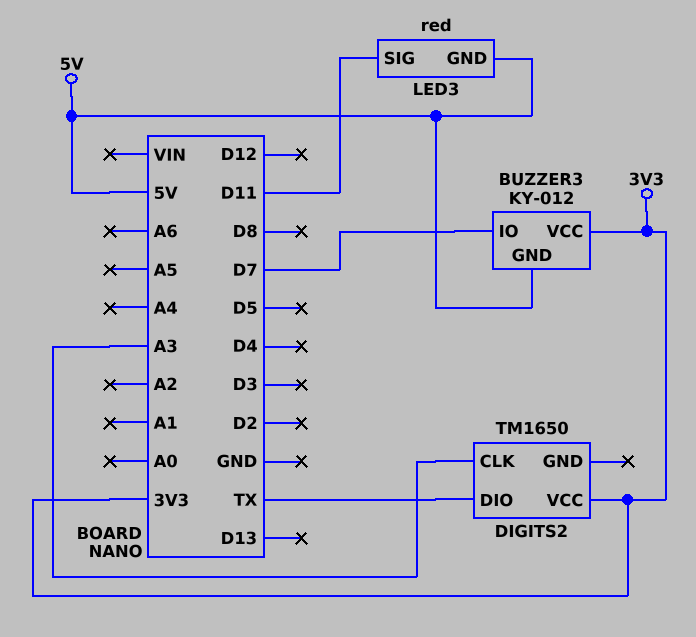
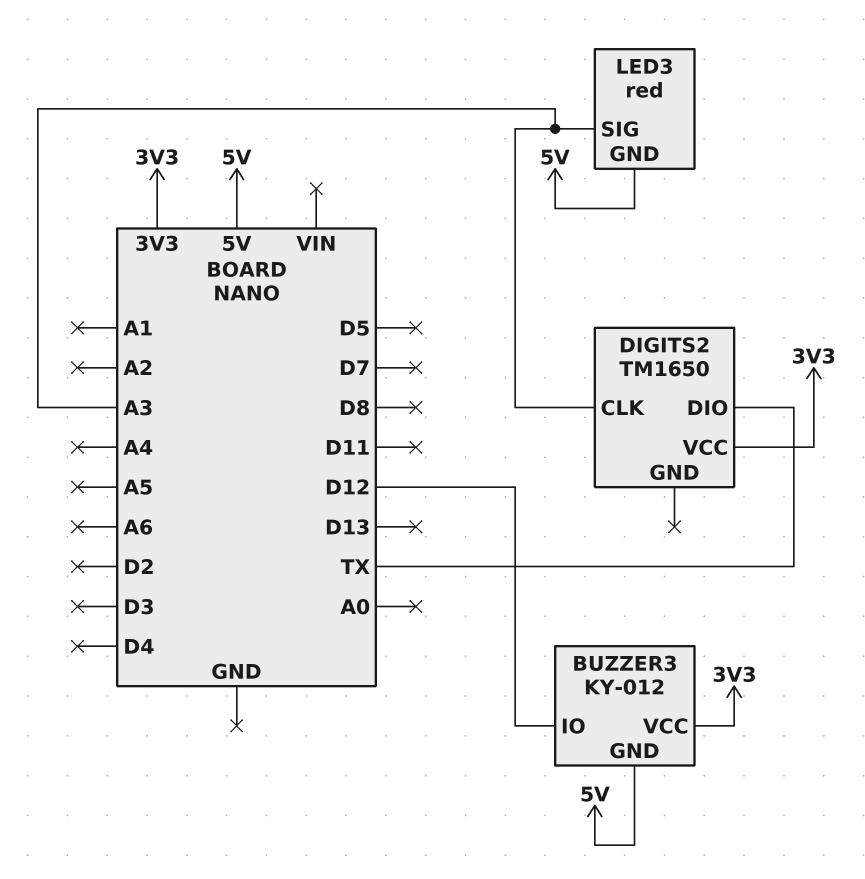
BUZZER3 pin IO: D7 -> D12
LED3 pin SIG: D11 -> A3

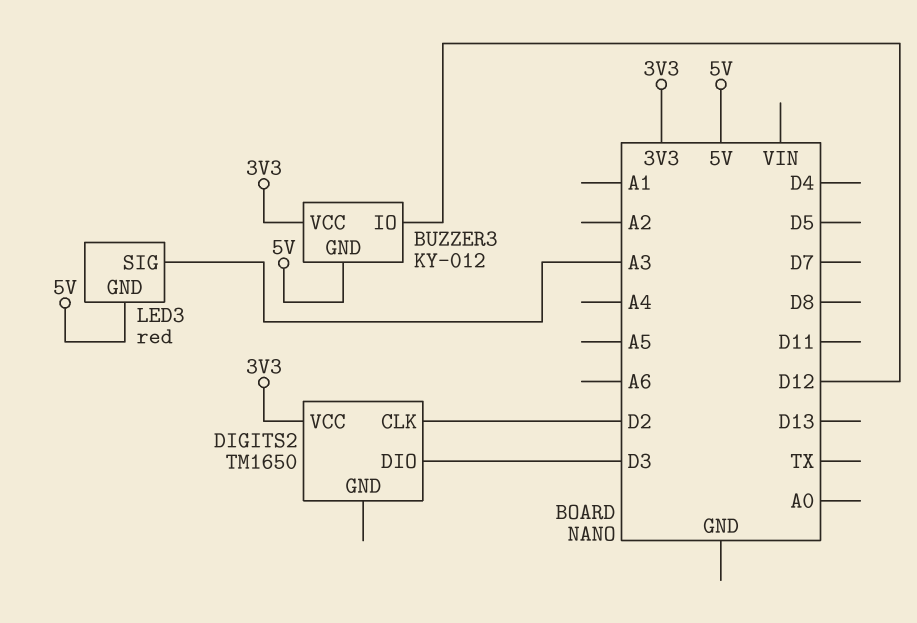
DIGITS2 pin CLK: A3 -> D2
DIGITS2 pin DIO: TX -> D3

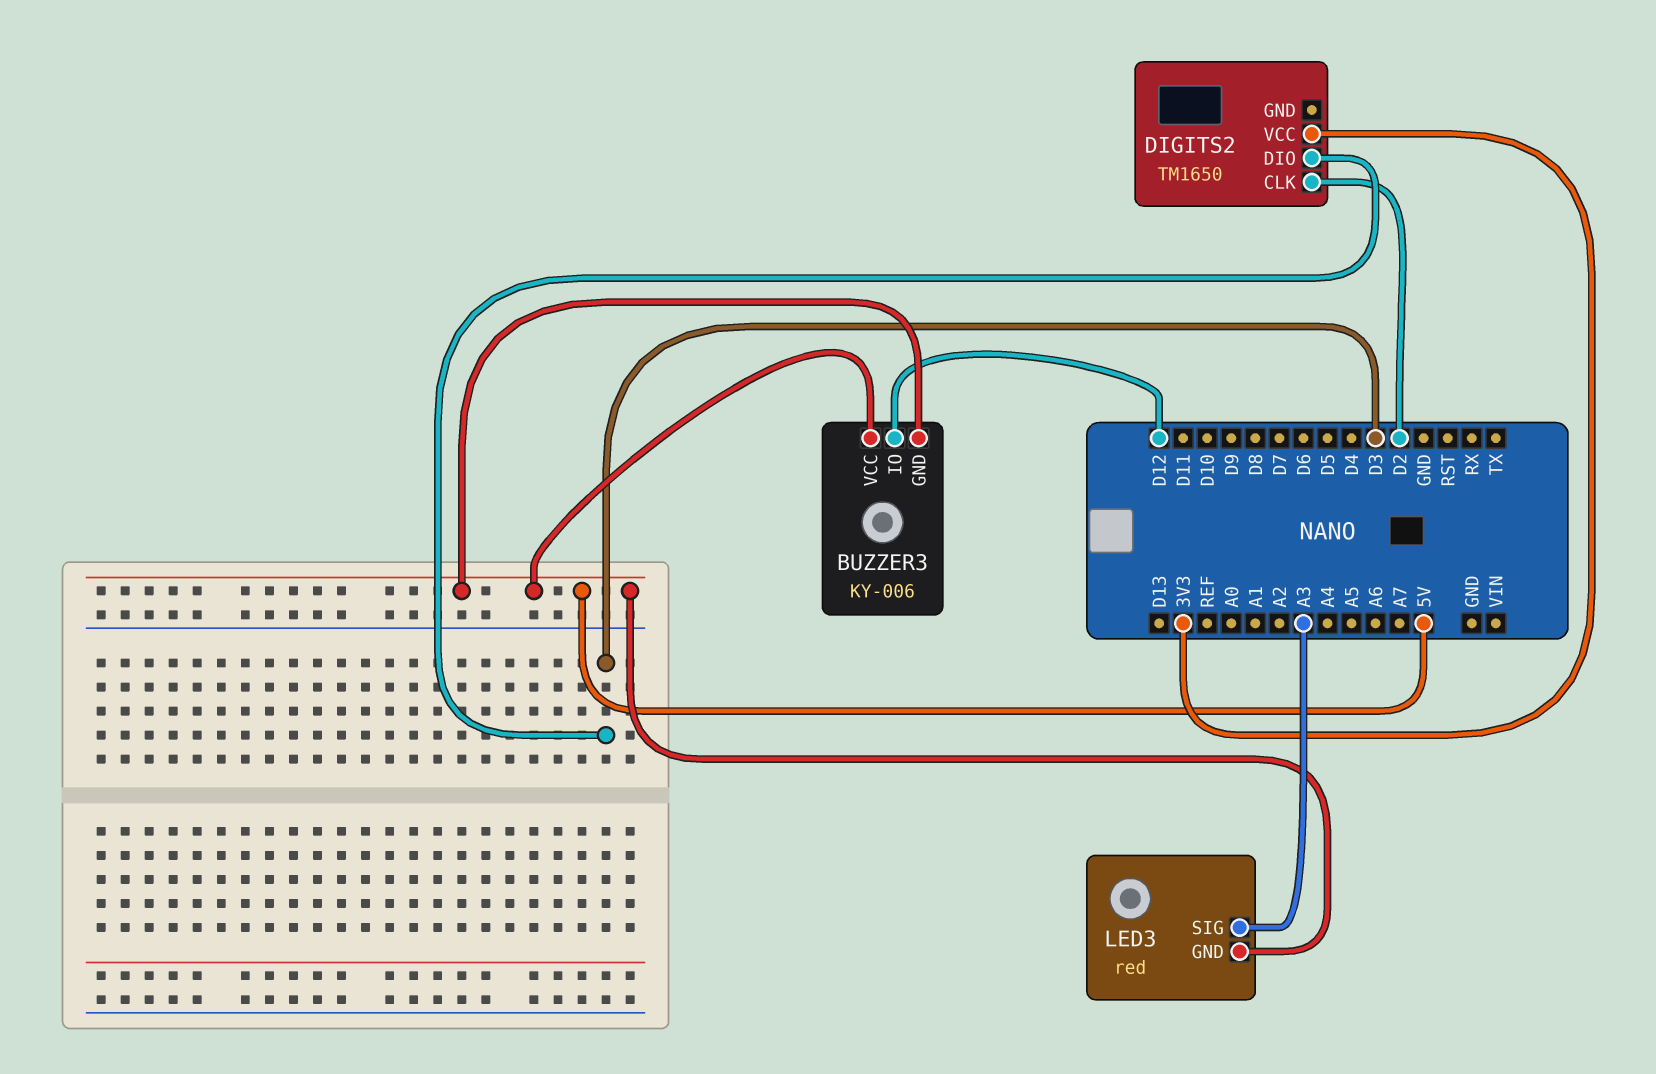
BUZZER3: KY-012 -> KY-006
BUZZER3 pin VCC: 3V3 -> 5V

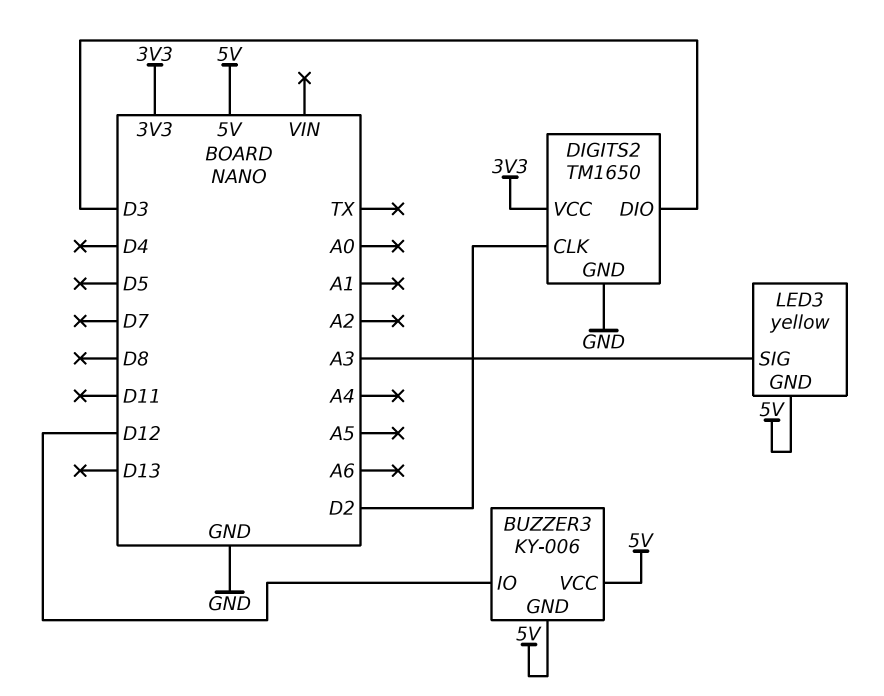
DIGITS2 pin GND: none -> GND
LED3: red -> yellow

